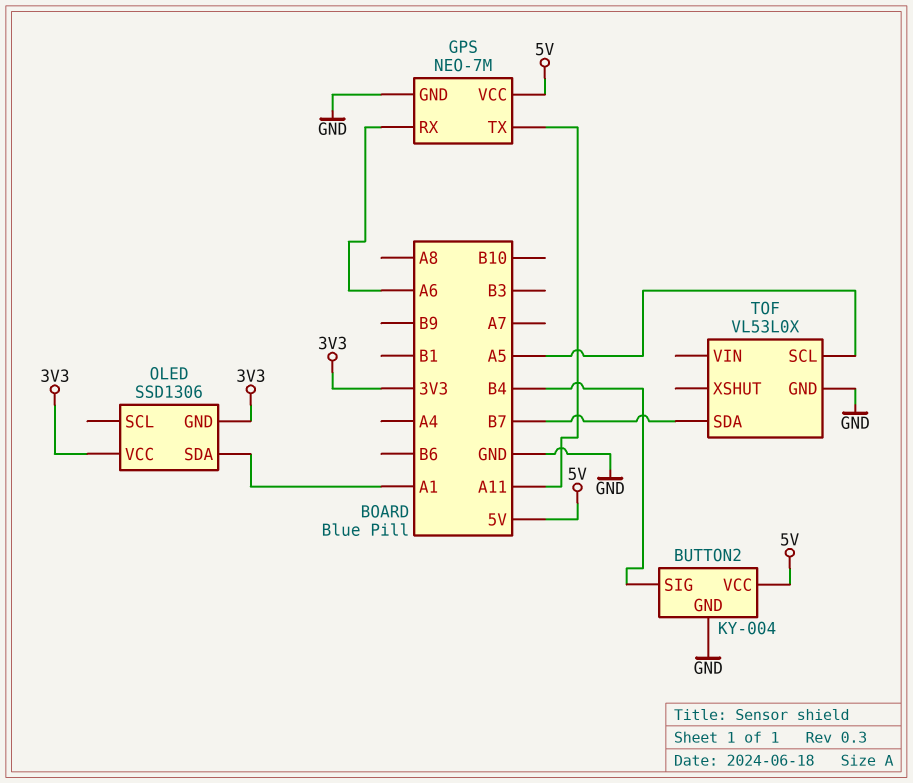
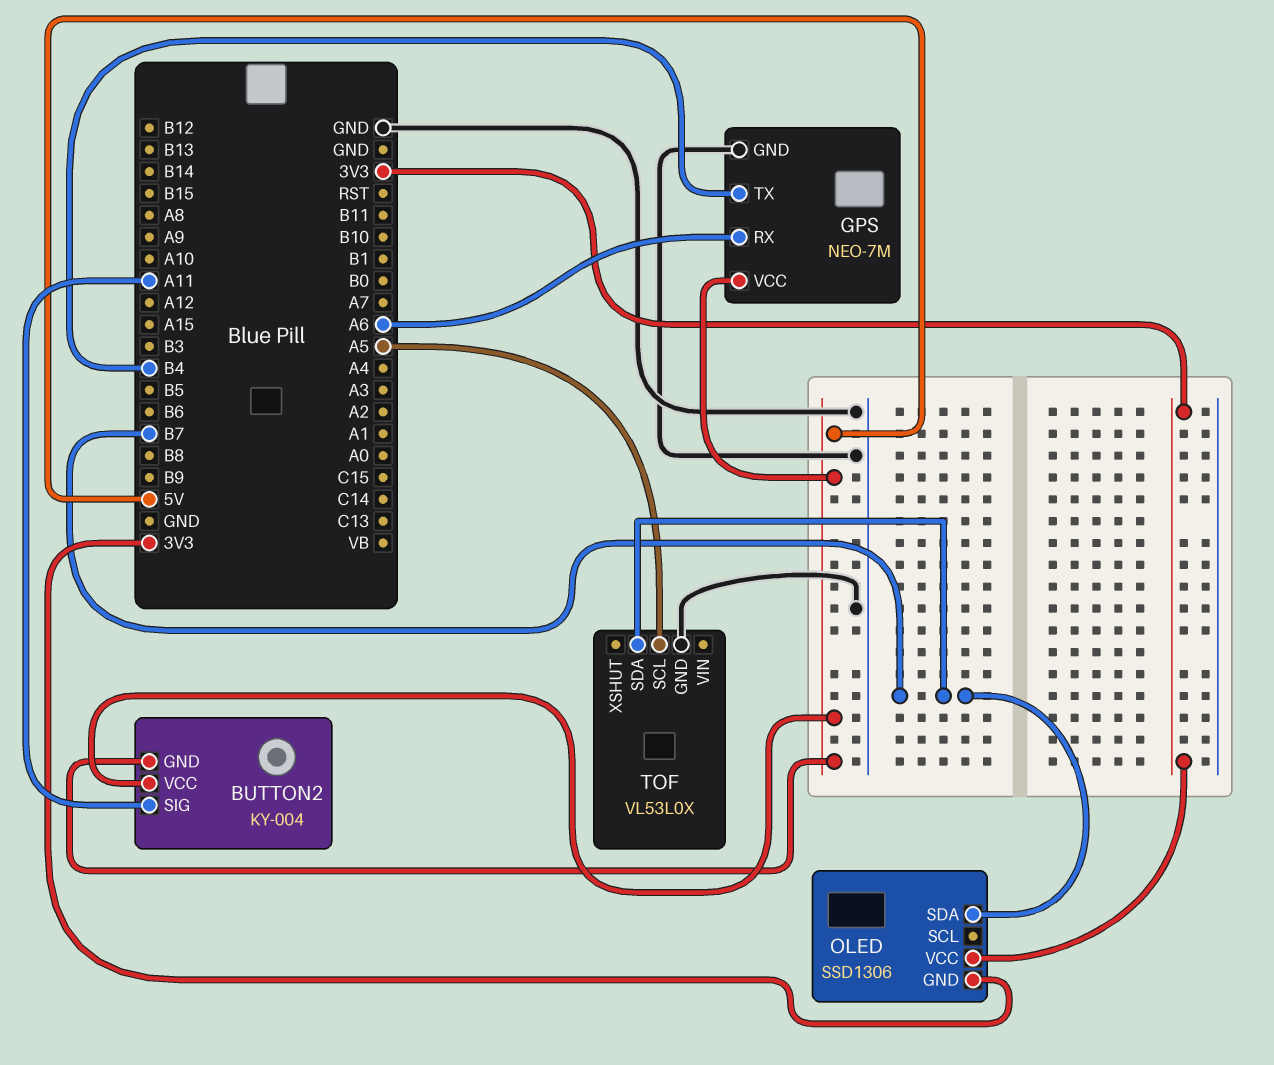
BUTTON2 pin GND: GND -> 5V
BUTTON2 pin SIG: B4 -> A11
GPS pin TX: A11 -> B4
OLED pin SDA: A1 -> B7

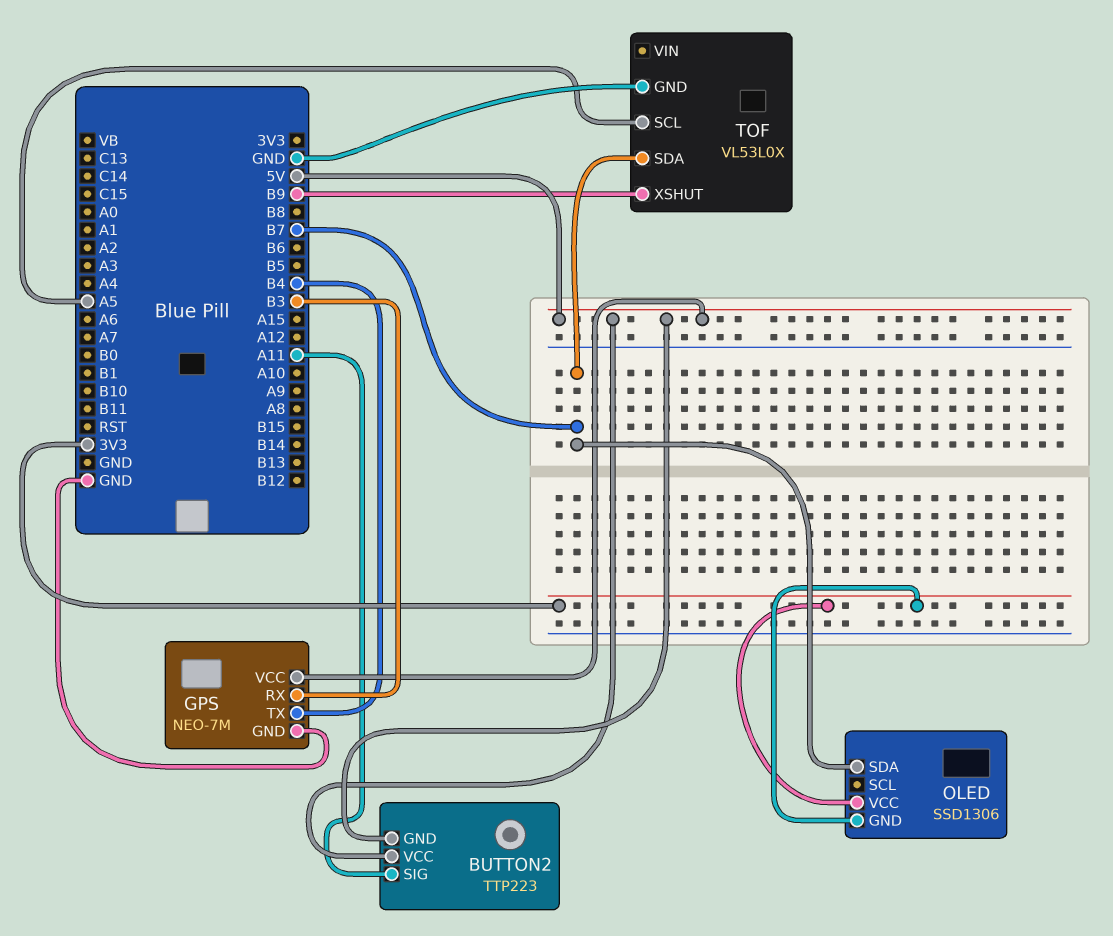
BUTTON2: KY-004 -> TTP223
GPS pin RX: A6 -> B3
TOF pin XSHUT: none -> B9

